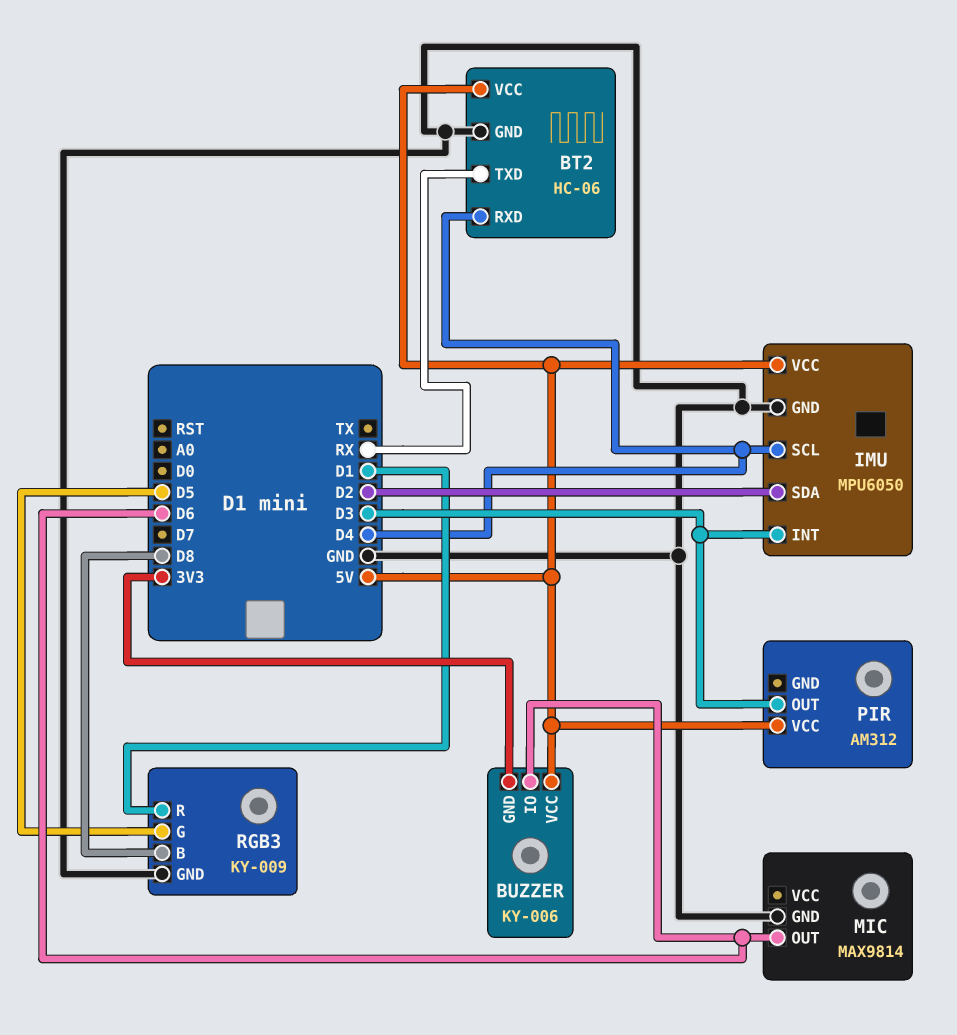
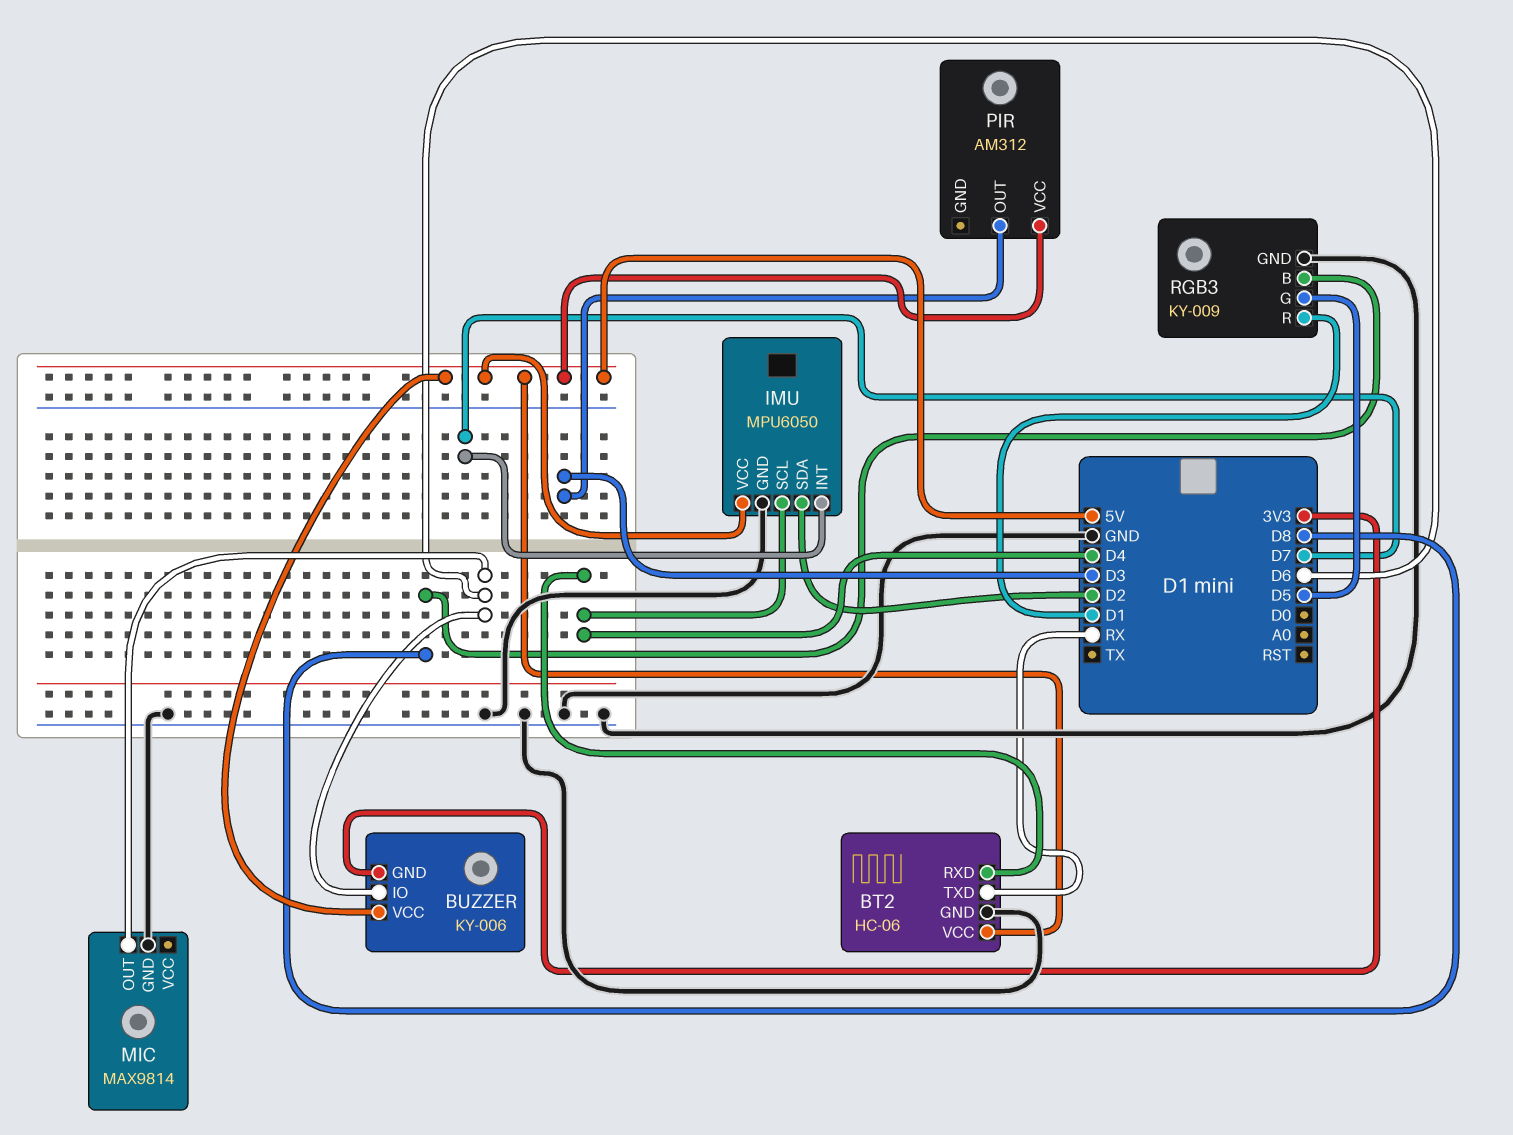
IMU pin INT: D3 -> D7

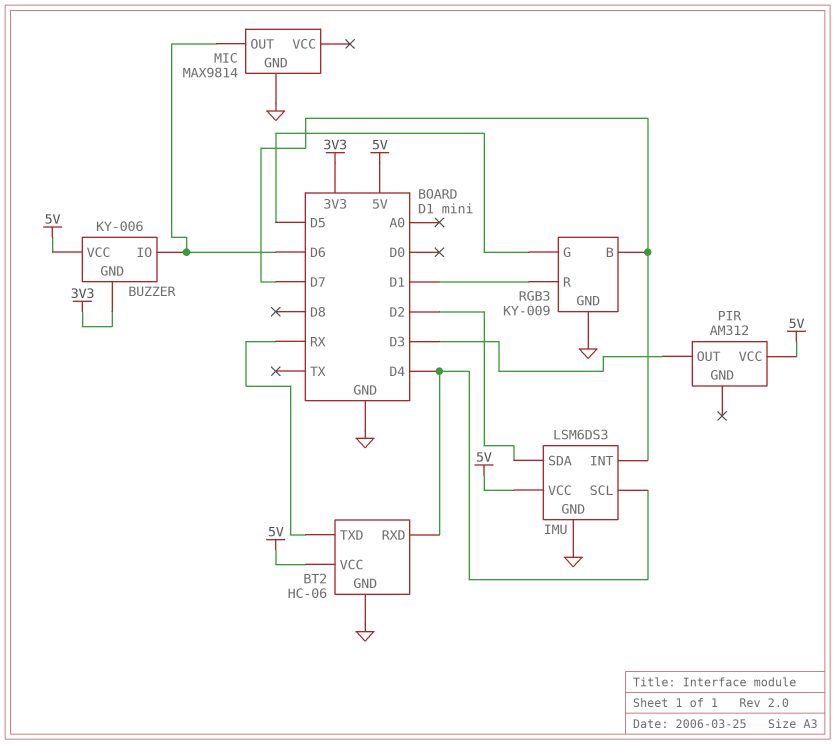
IMU: MPU6050 -> LSM6DS3
RGB3 pin B: D8 -> D7

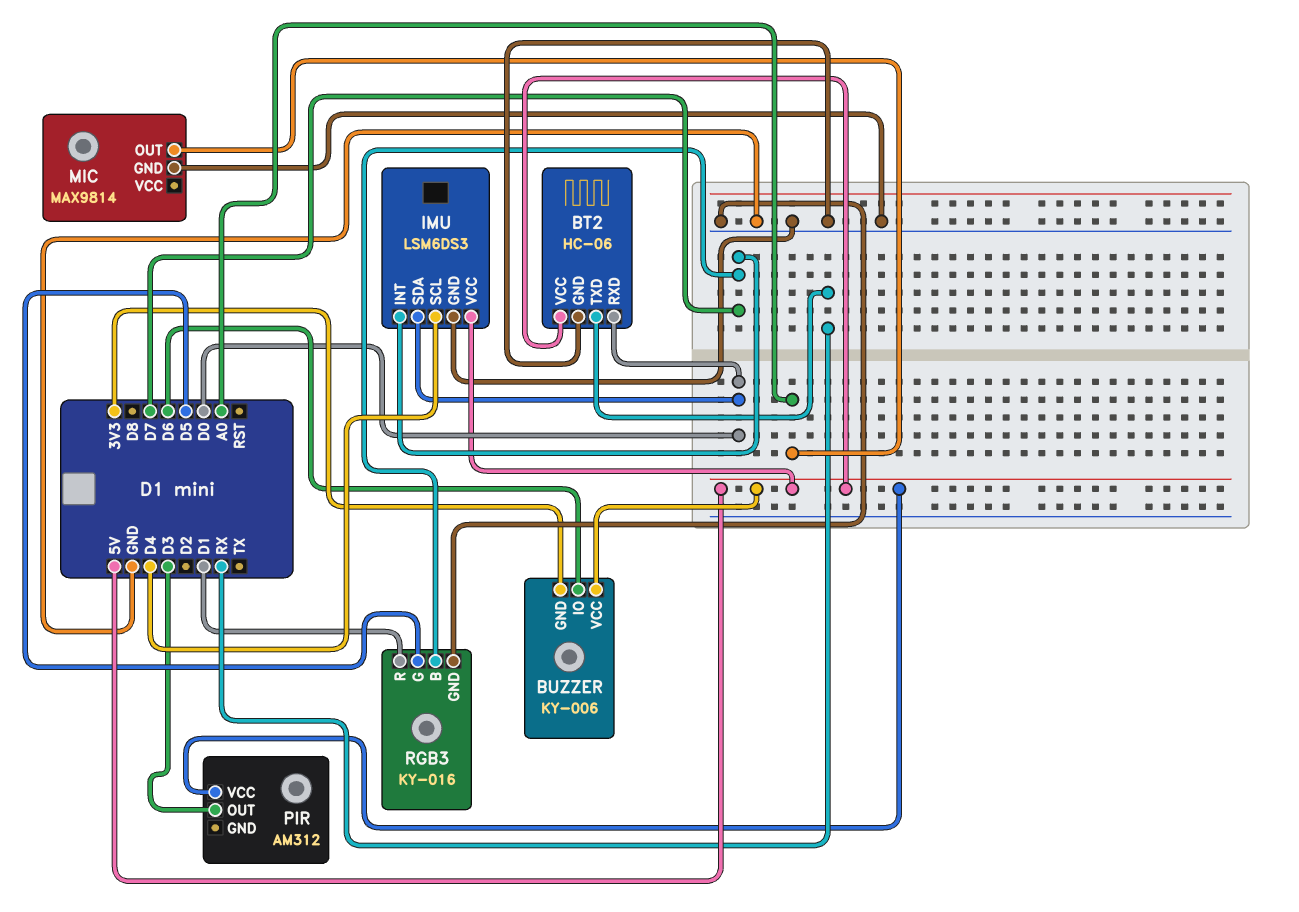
BT2 pin RXD: D4 -> D0
IMU pin SDA: D2 -> D0
MIC pin OUT: D6 -> A0
RGB3: KY-009 -> KY-016

